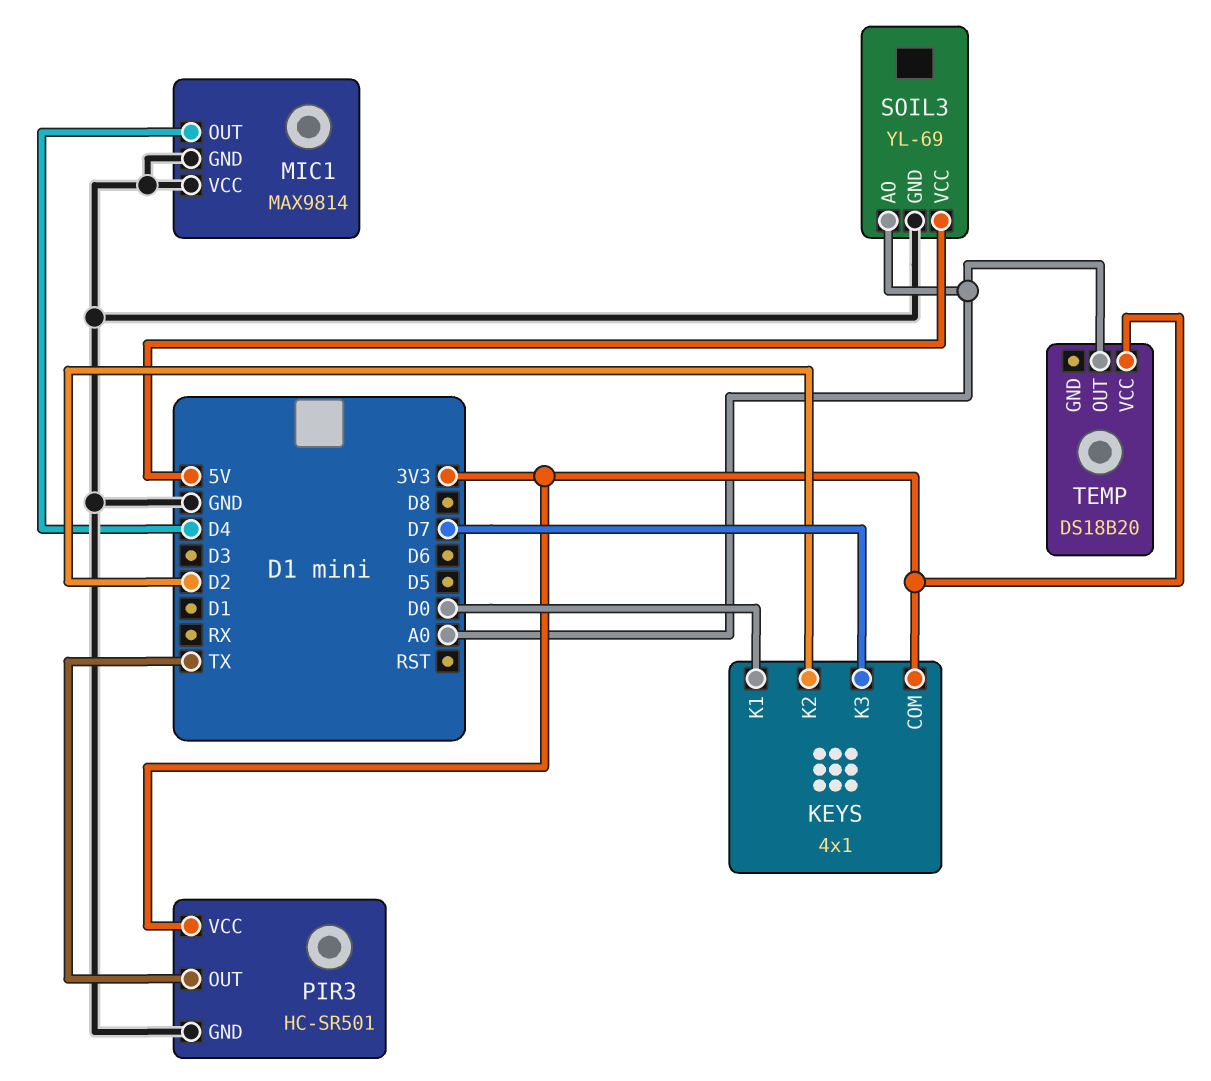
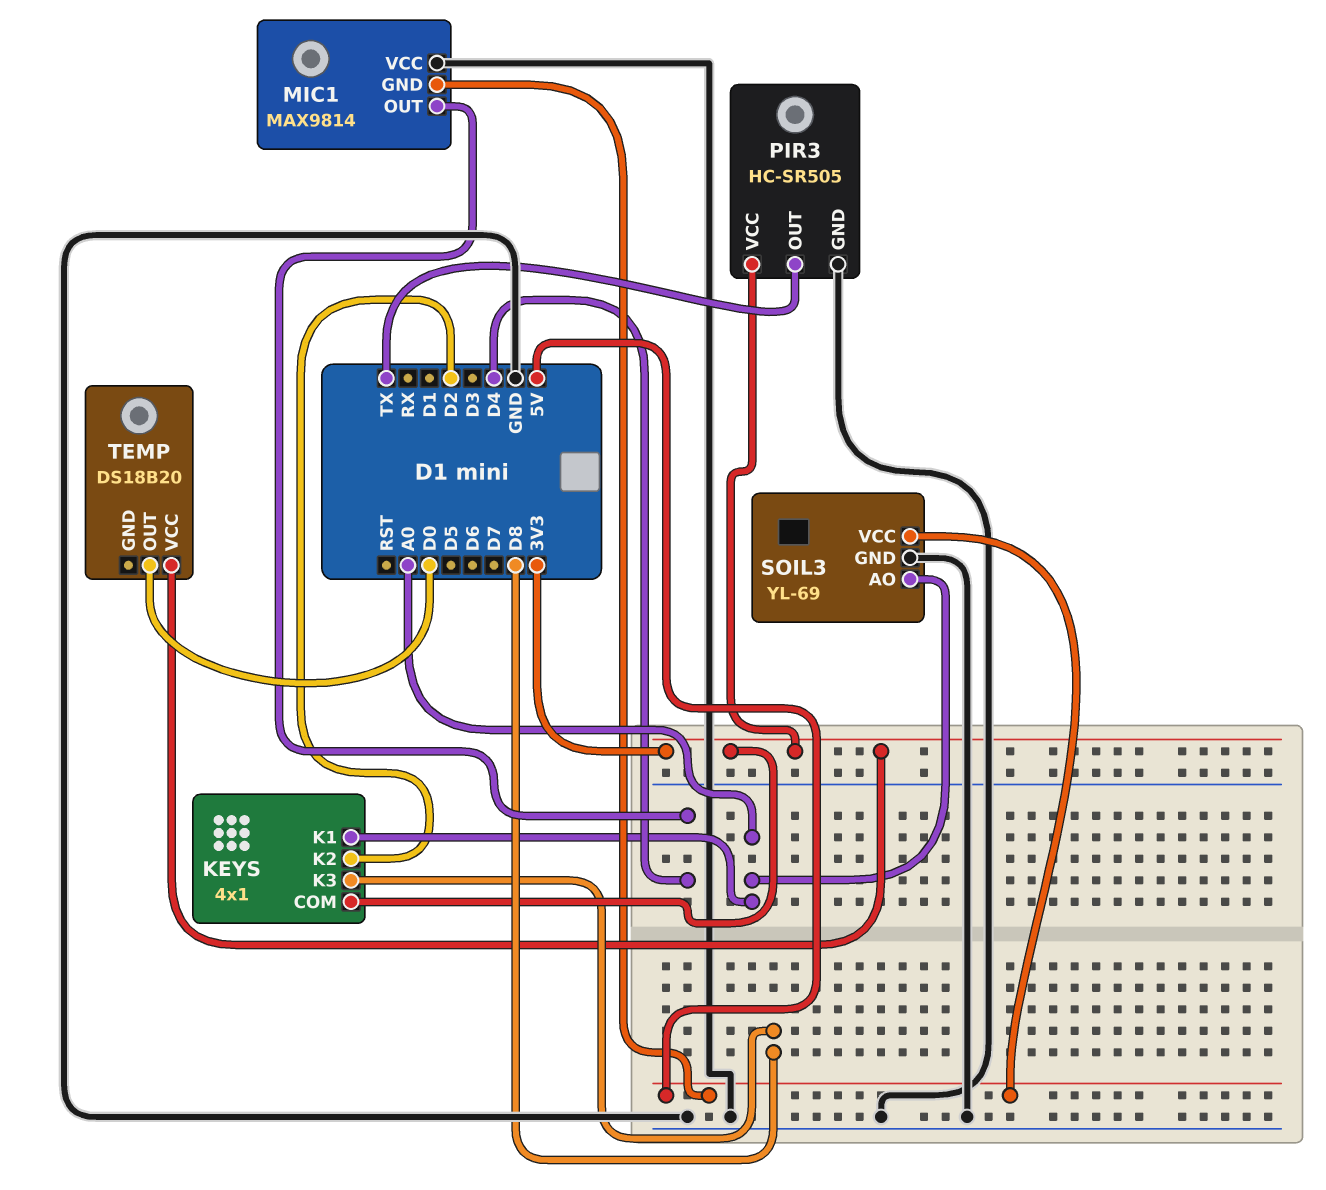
KEYS pin K1: D0 -> A0
KEYS pin K3: D7 -> D8
MIC1 pin GND: GND -> 5V
PIR3: HC-SR501 -> HC-SR505
TEMP pin OUT: A0 -> D0

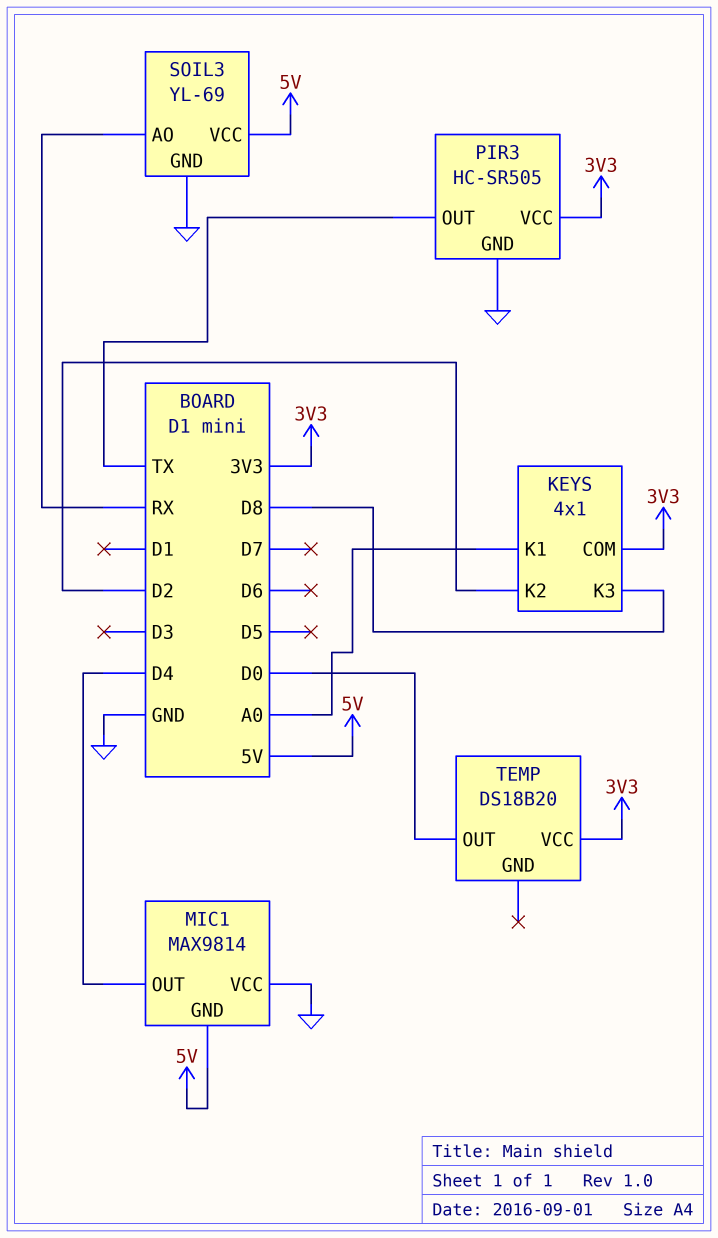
SOIL3 pin AO: A0 -> RX

